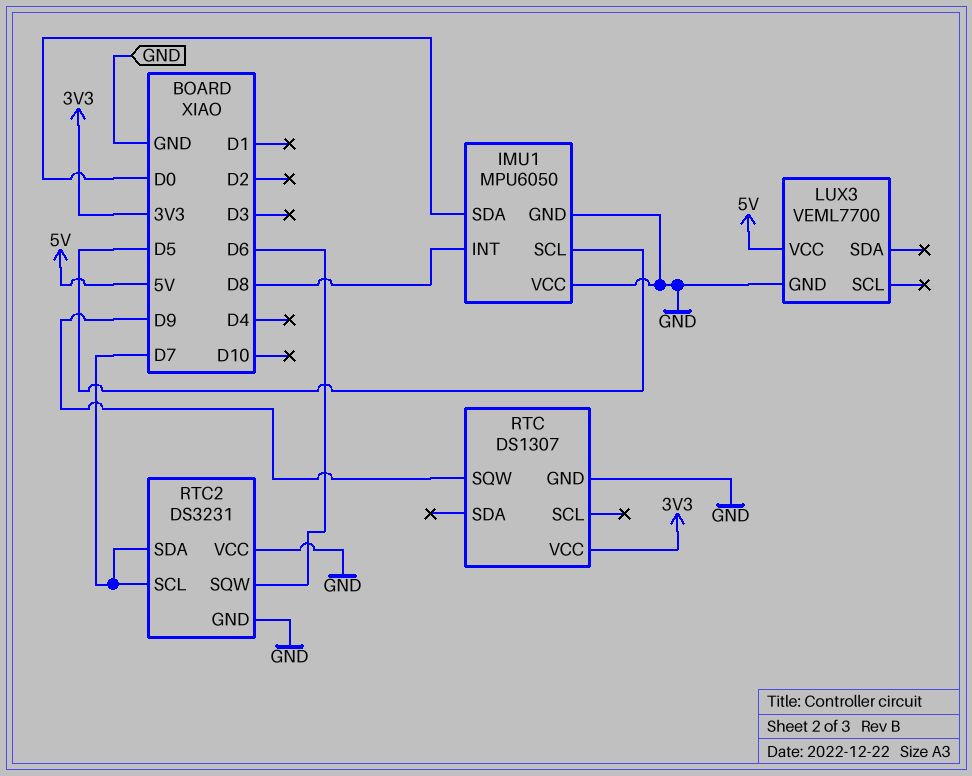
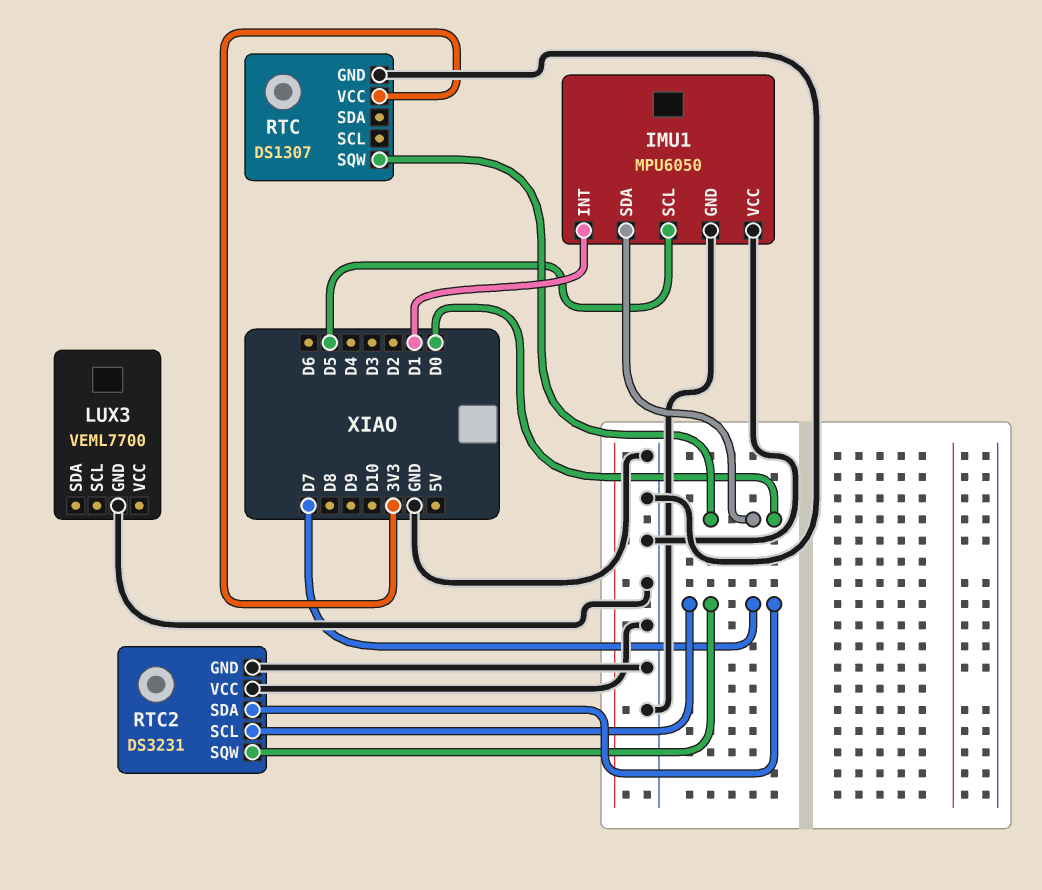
IMU1 pin INT: D8 -> D1
LUX3 pin VCC: 5V -> none
RTC pin SQW: D9 -> D0
RTC2 pin SQW: D6 -> D7

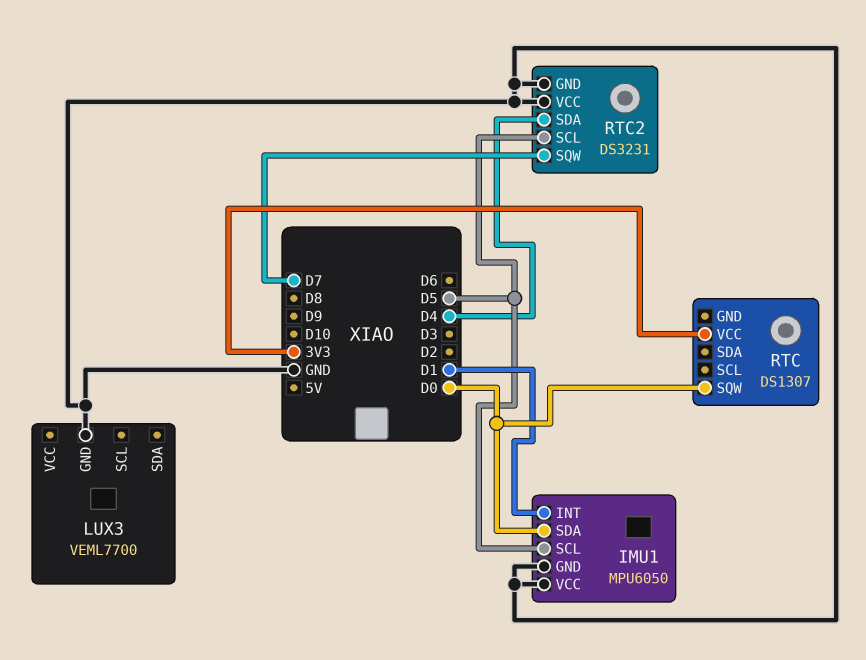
RTC pin GND: GND -> none
RTC2 pin SCL: D7 -> D5
RTC2 pin SDA: D7 -> D4

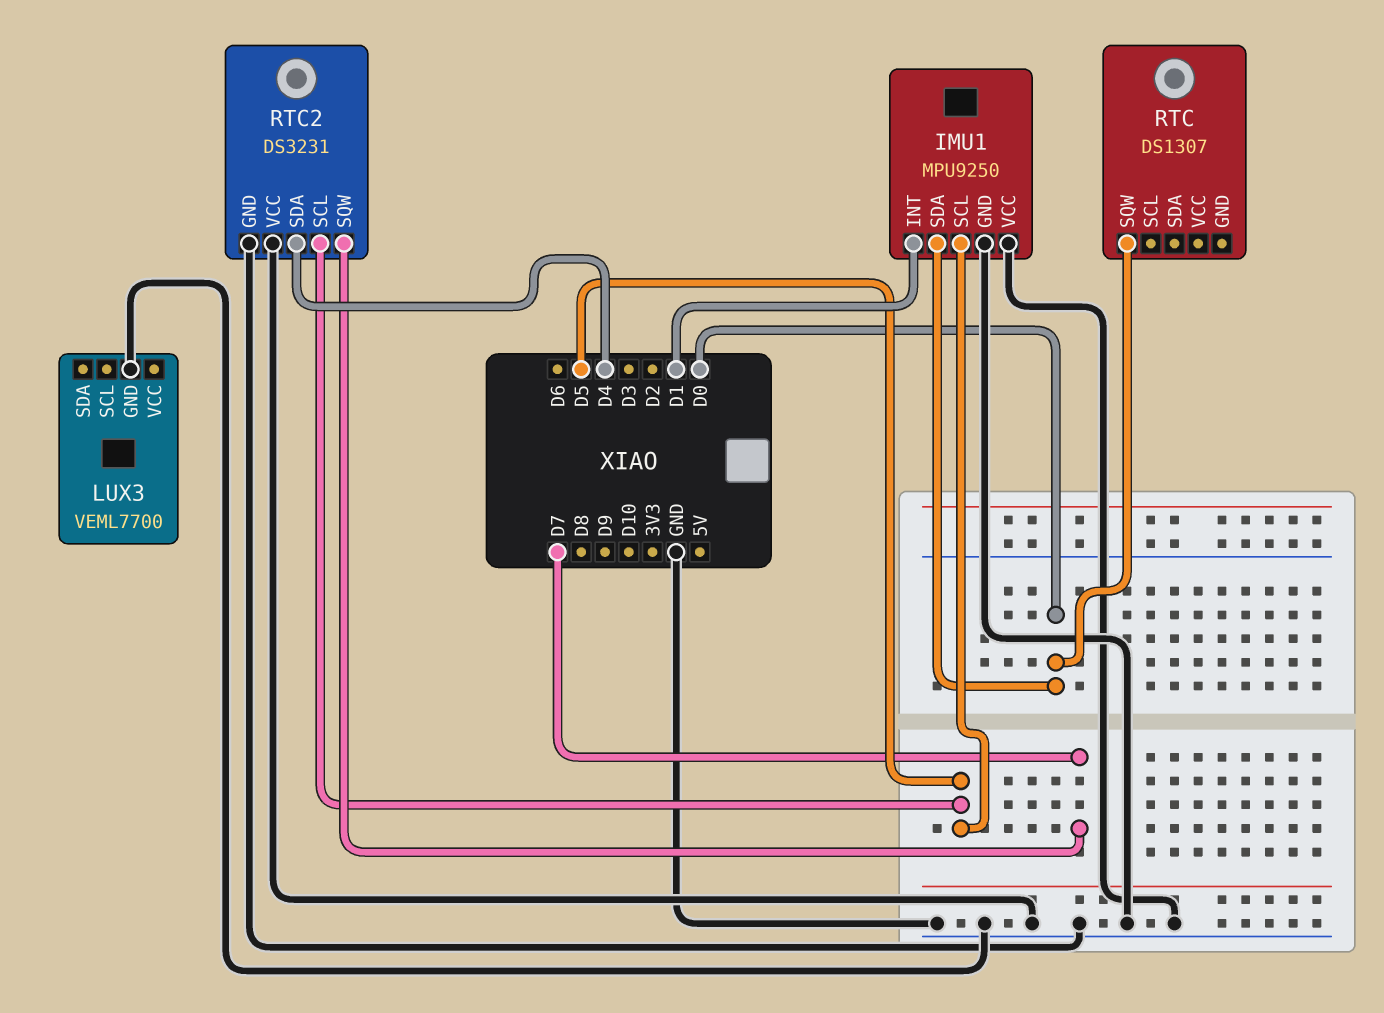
IMU1: MPU6050 -> MPU9250
RTC pin VCC: 3V3 -> none

